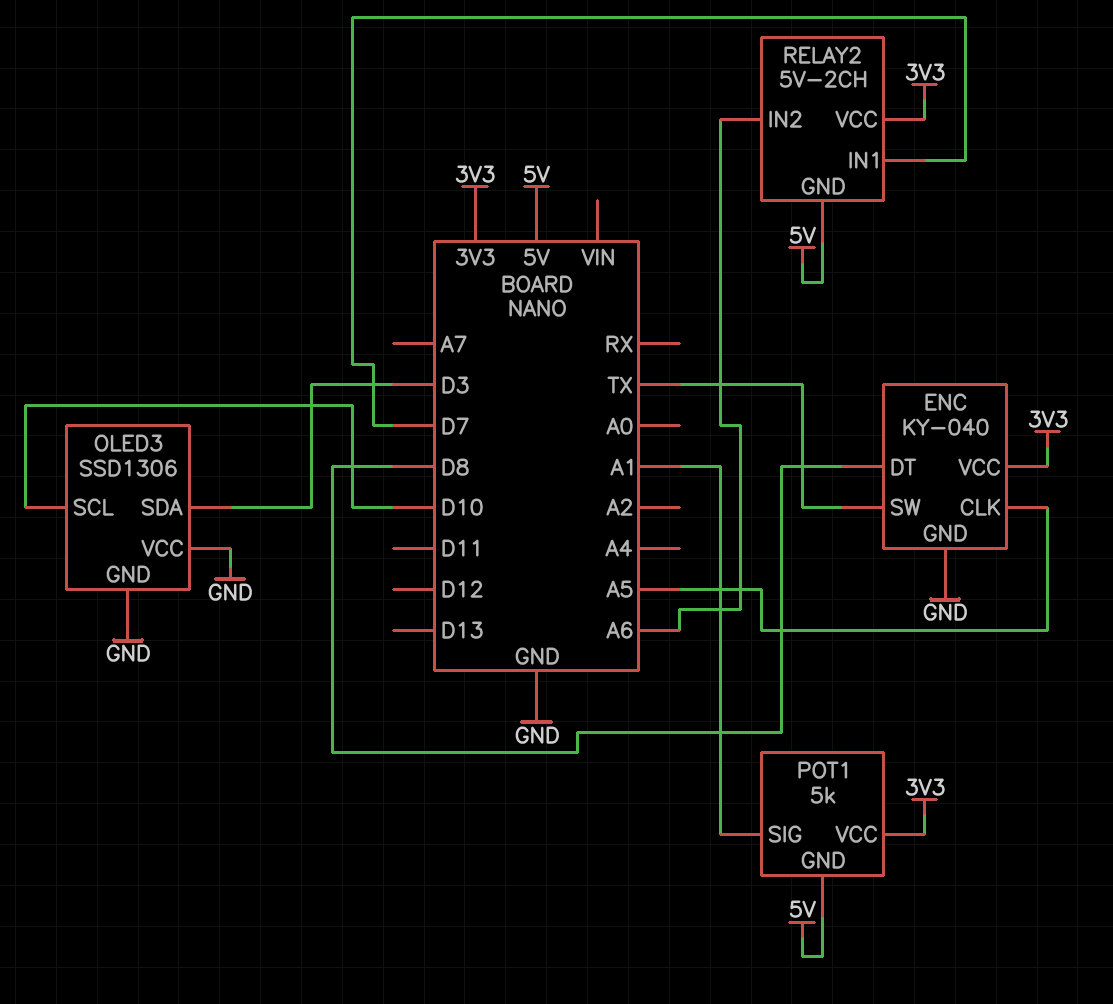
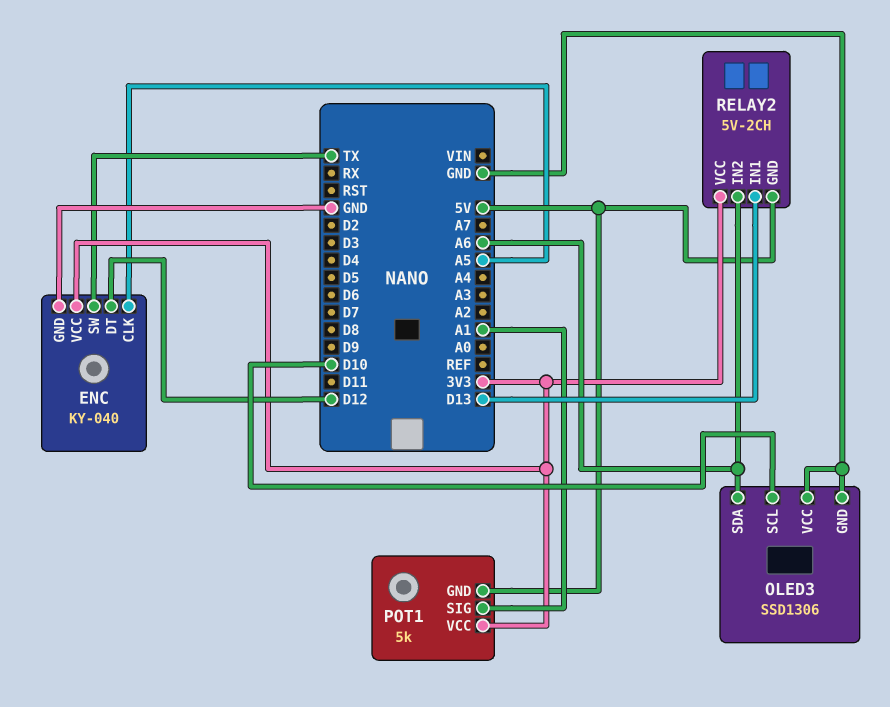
ENC pin DT: D8 -> D12
OLED3 pin SDA: D3 -> A6
RELAY2 pin IN1: D7 -> D13

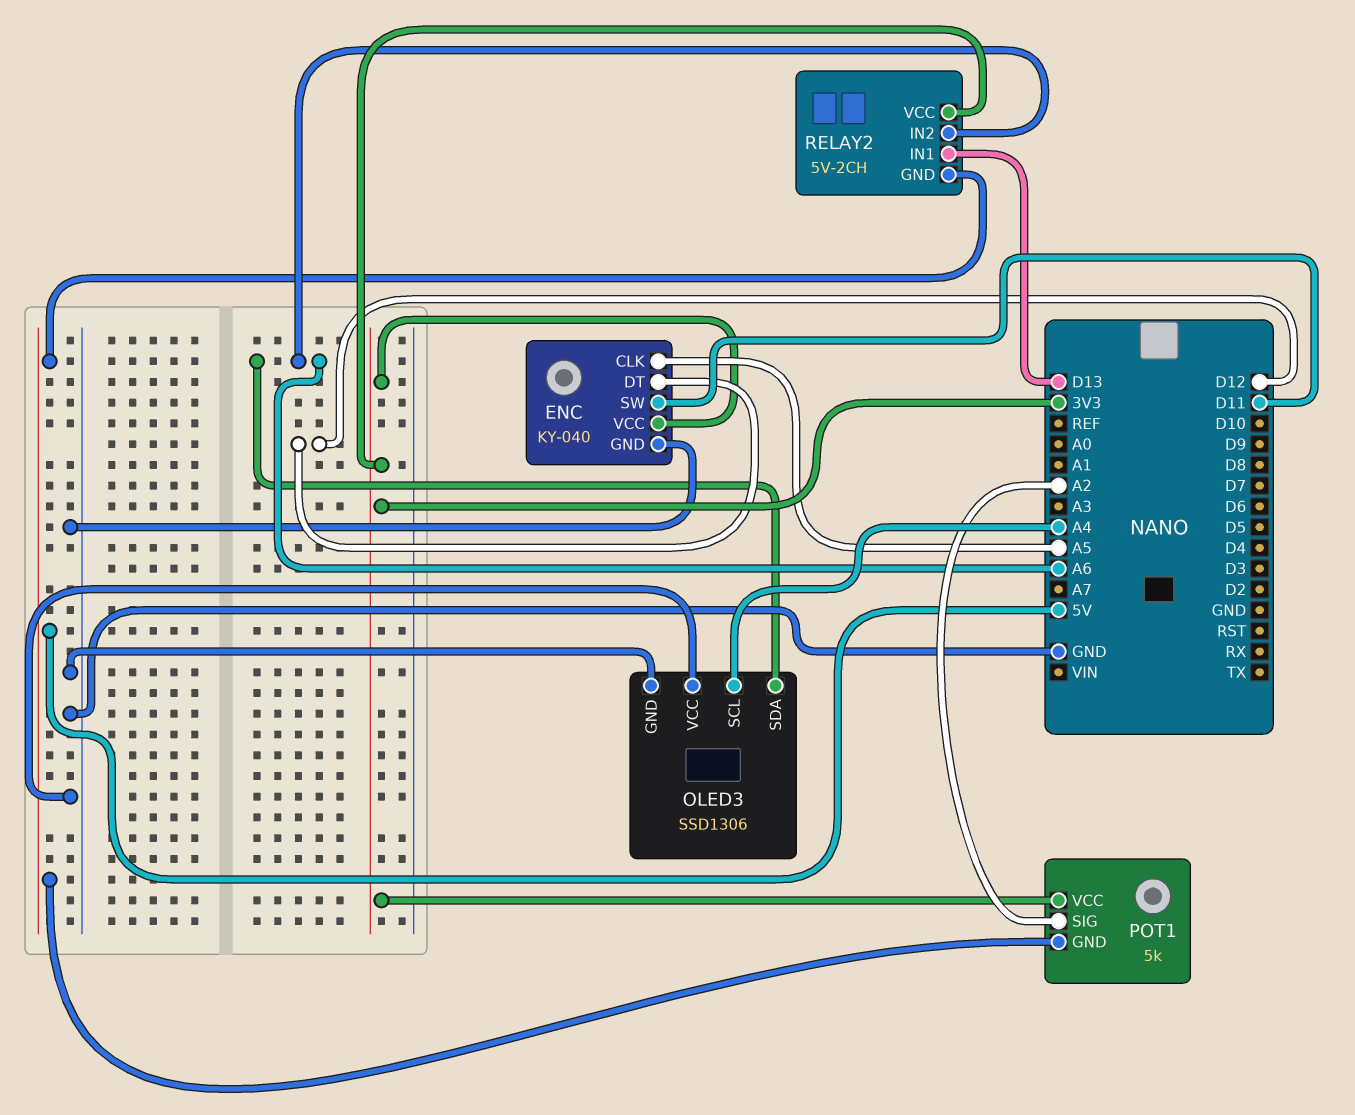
ENC pin SW: TX -> D11
OLED3 pin SCL: D10 -> A4
POT1 pin SIG: A1 -> A2

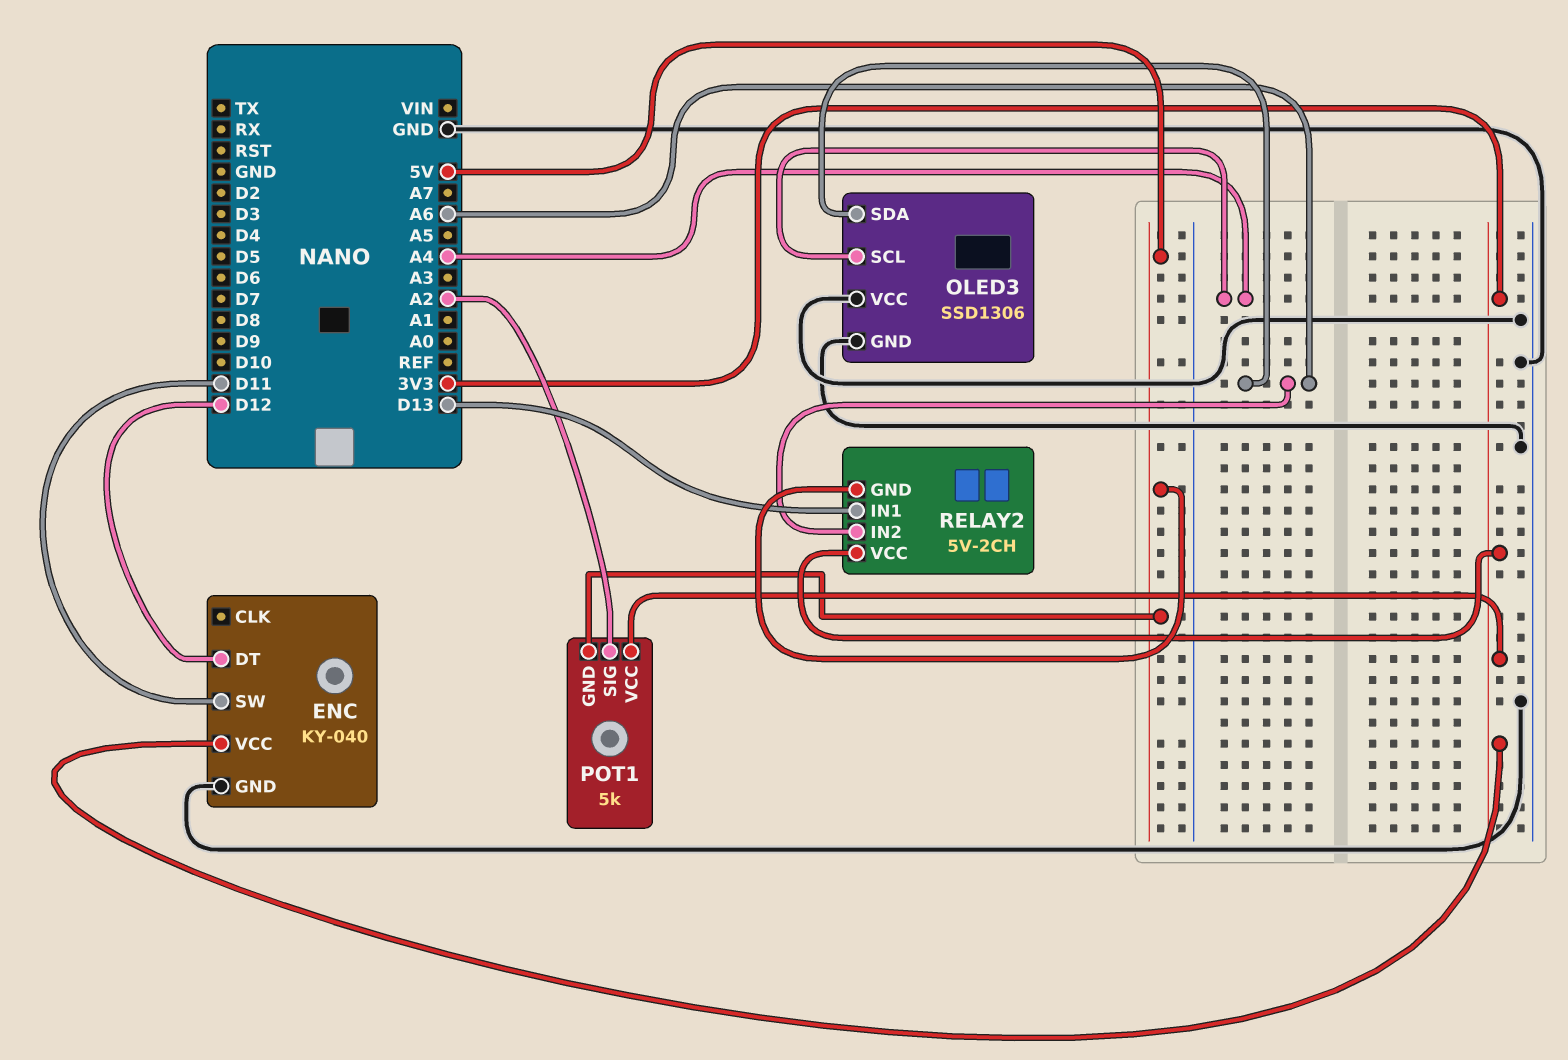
ENC pin CLK: A5 -> none

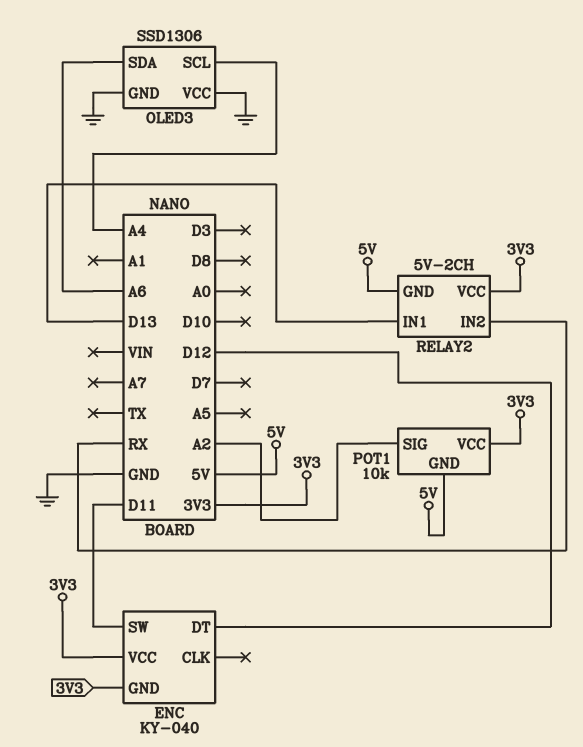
ENC pin GND: GND -> 3V3
POT1: 5k -> 10k
RELAY2 pin IN2: A6 -> RX

